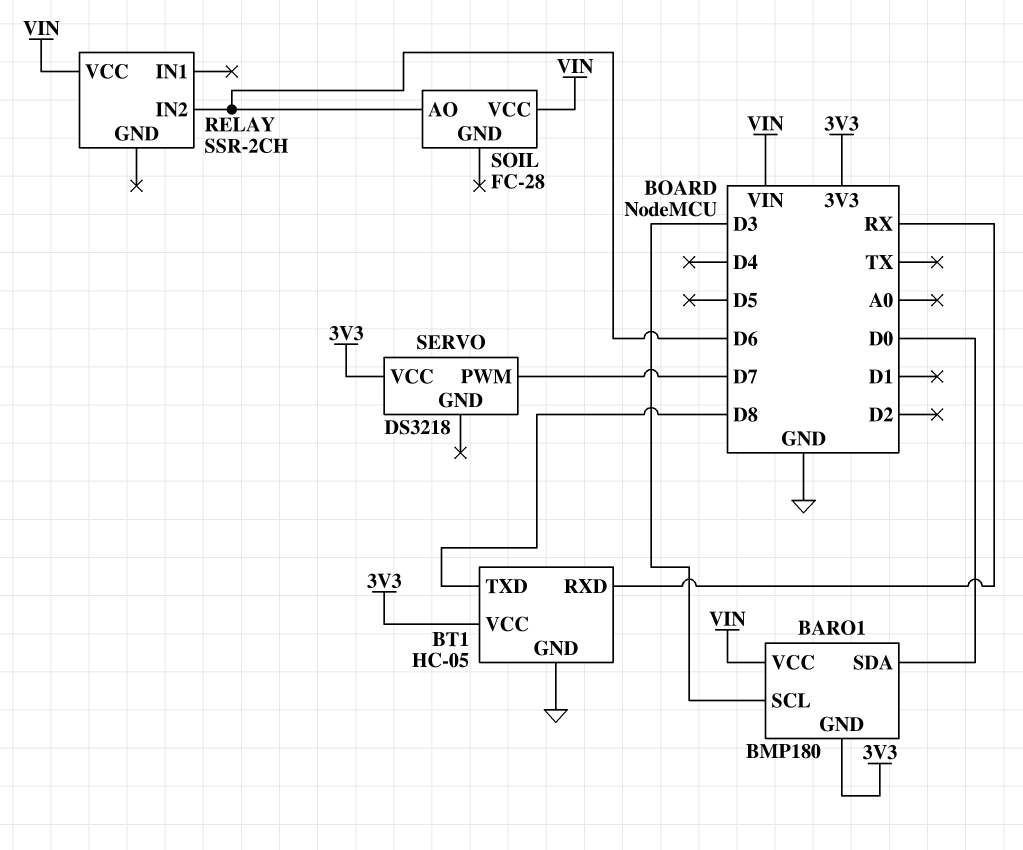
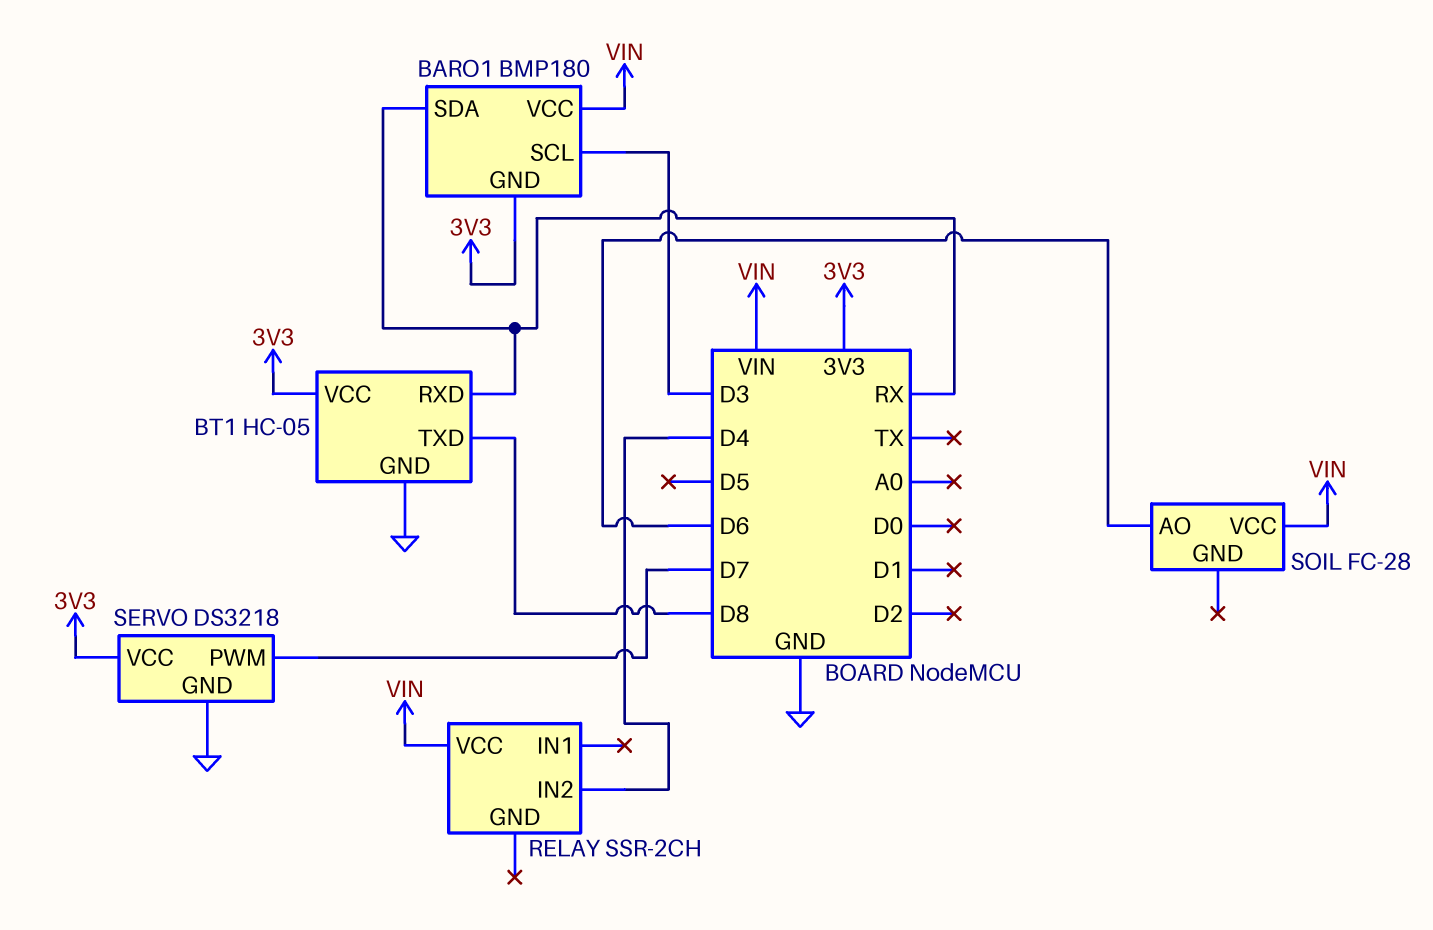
BARO1 pin SDA: D0 -> RX
RELAY pin IN2: D6 -> D4
SERVO pin GND: none -> GND

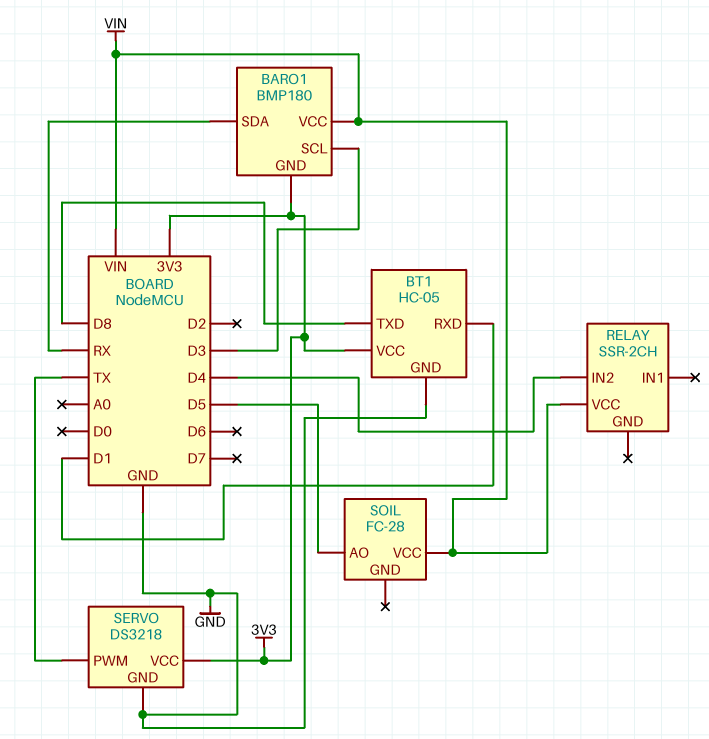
BT1 pin RXD: RX -> D1
SERVO pin PWM: D7 -> TX
SOIL pin AO: D6 -> D5

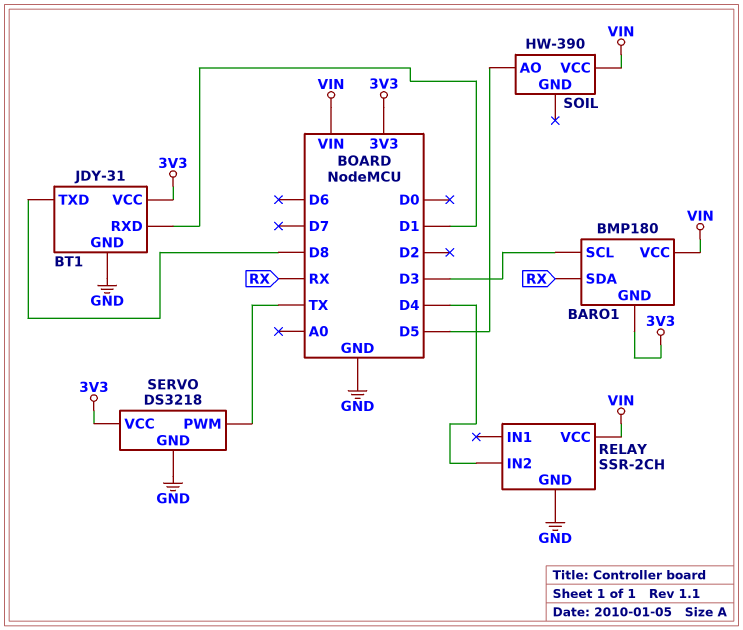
BT1: HC-05 -> JDY-31
RELAY pin GND: none -> GND
SOIL: FC-28 -> HW-390

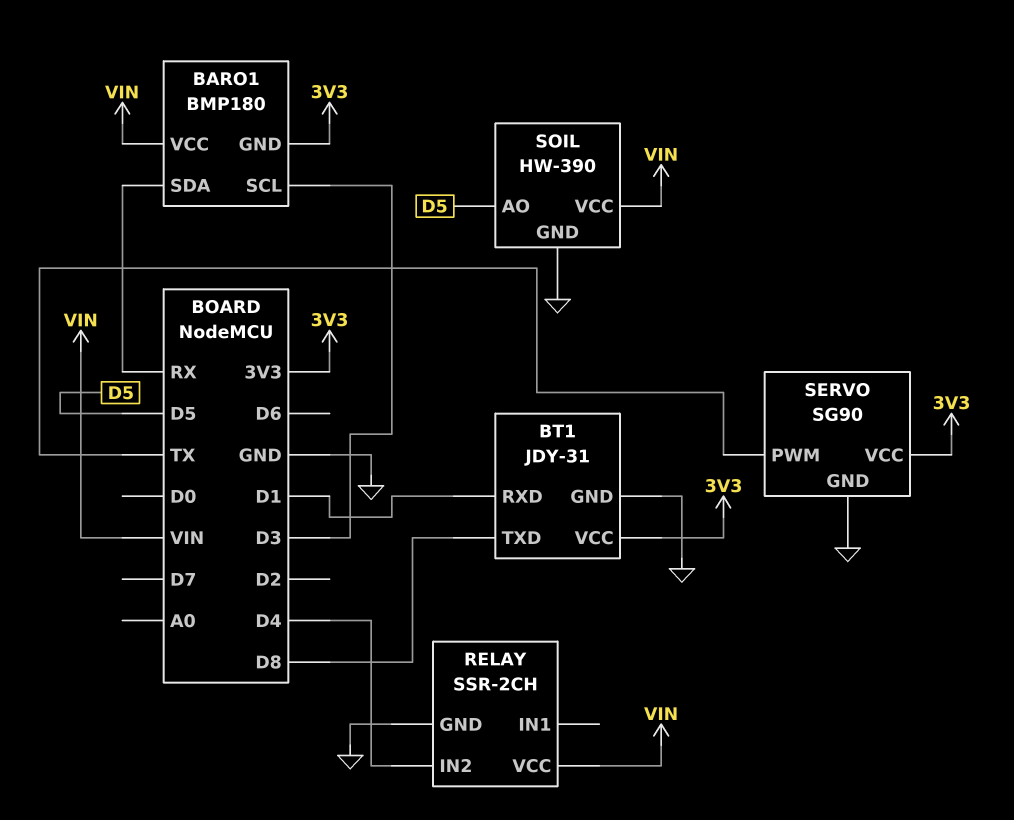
SERVO: DS3218 -> SG90
SOIL pin GND: none -> GND

